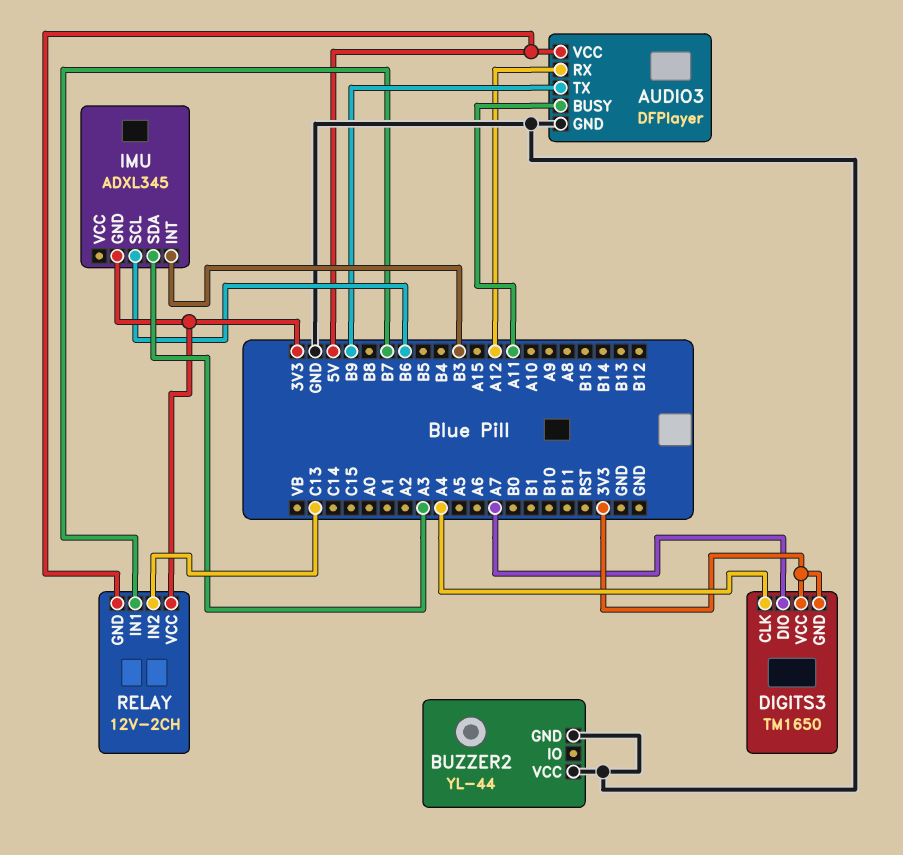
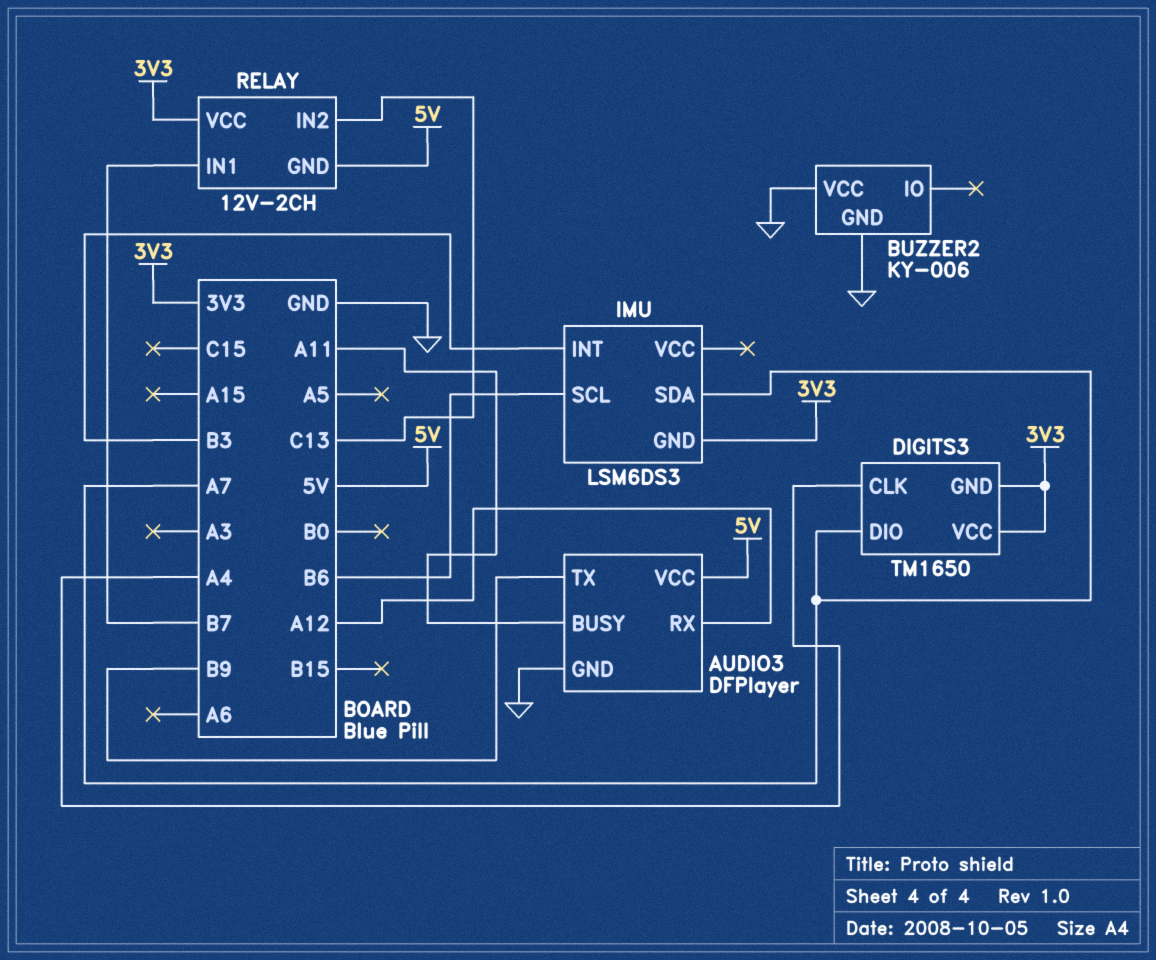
BUZZER2: YL-44 -> KY-006
IMU: ADXL345 -> LSM6DS3
IMU pin SDA: A3 -> A7

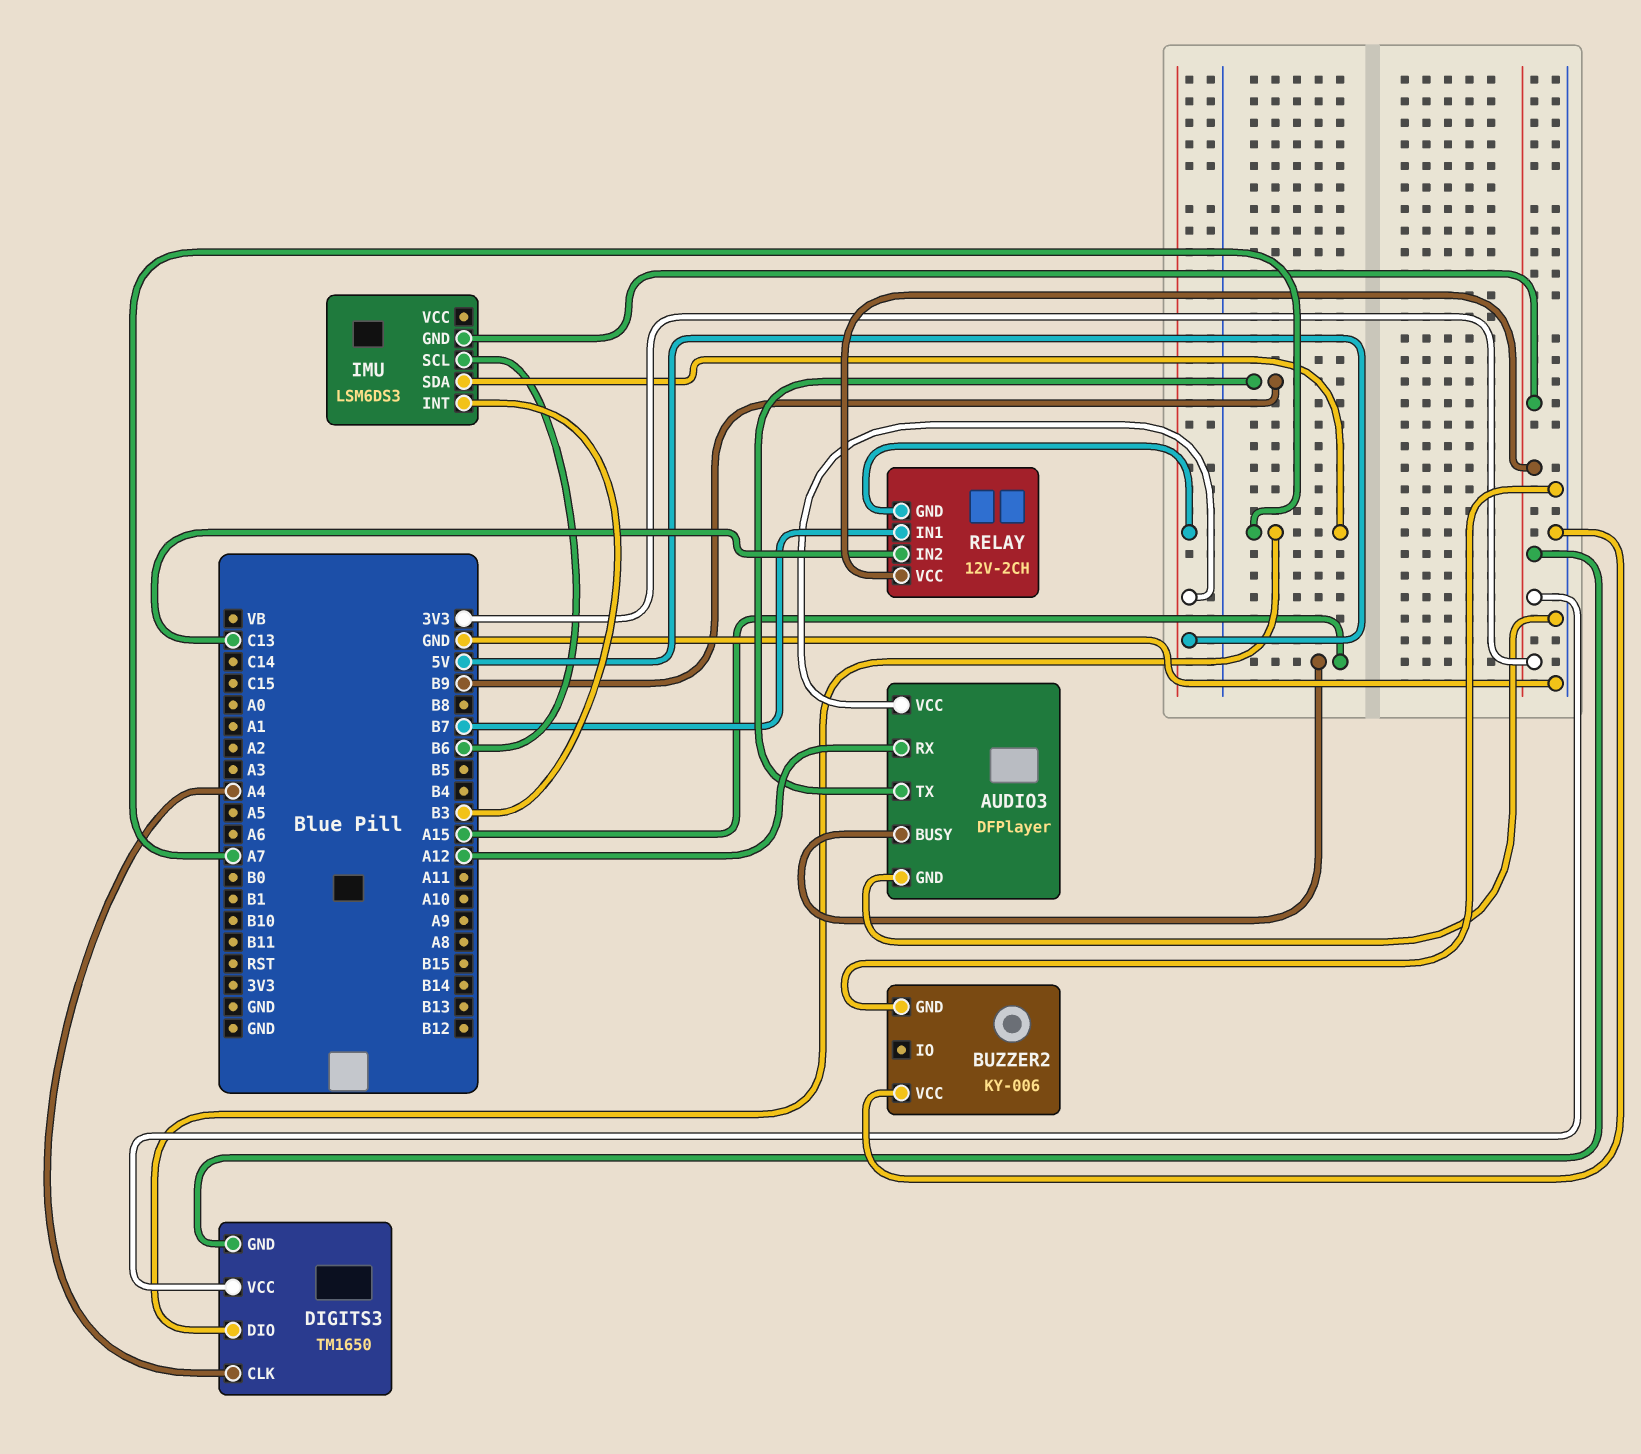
AUDIO3 pin BUSY: A11 -> A15

